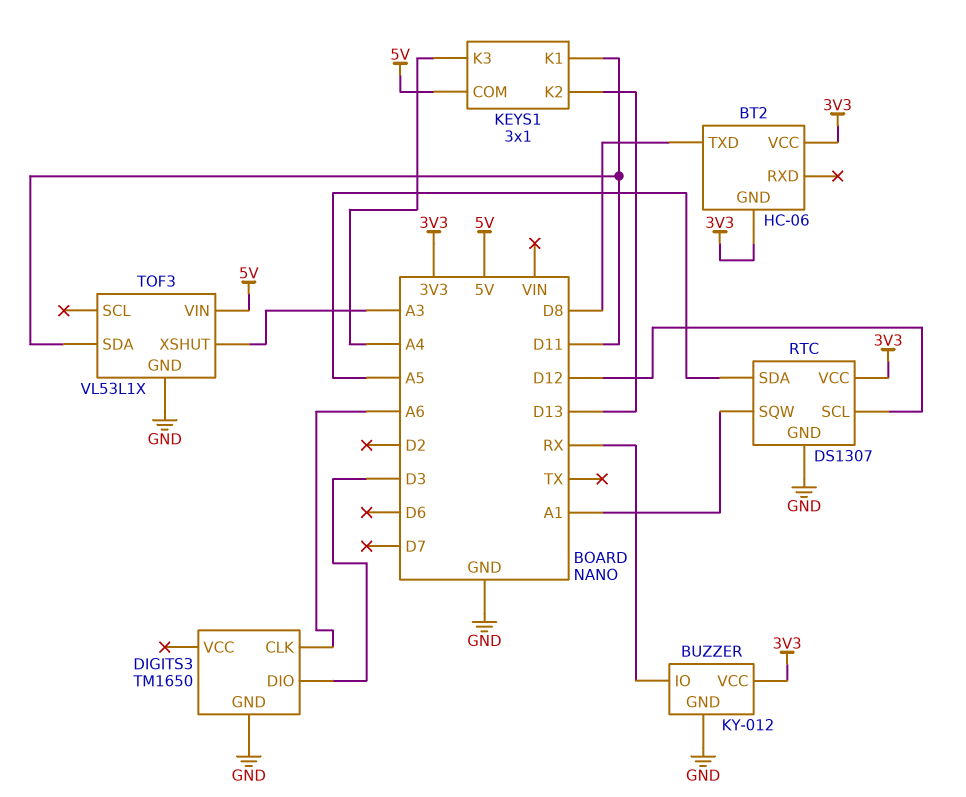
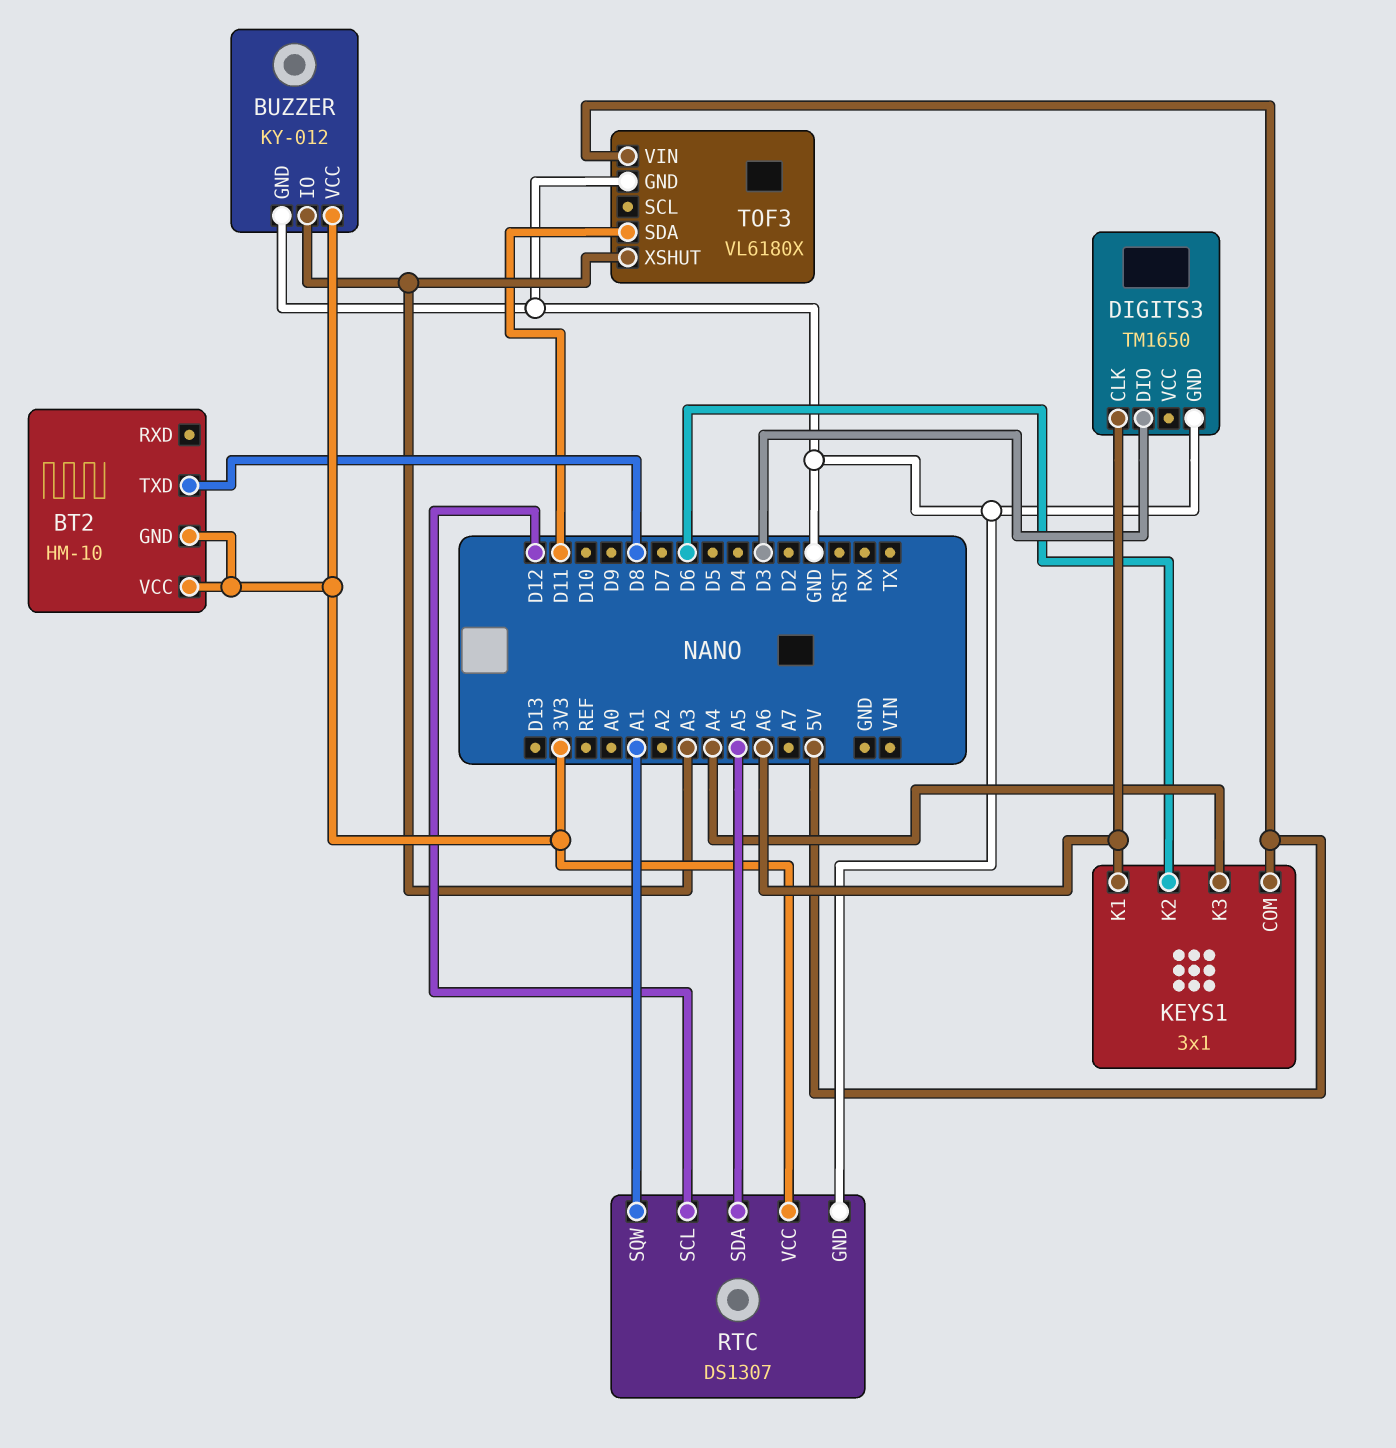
BT2: HC-06 -> HM-10
BUZZER pin IO: RX -> A3
KEYS1 pin K1: D11 -> A6
KEYS1 pin K2: D13 -> D6
TOF3: VL53L1X -> VL6180X

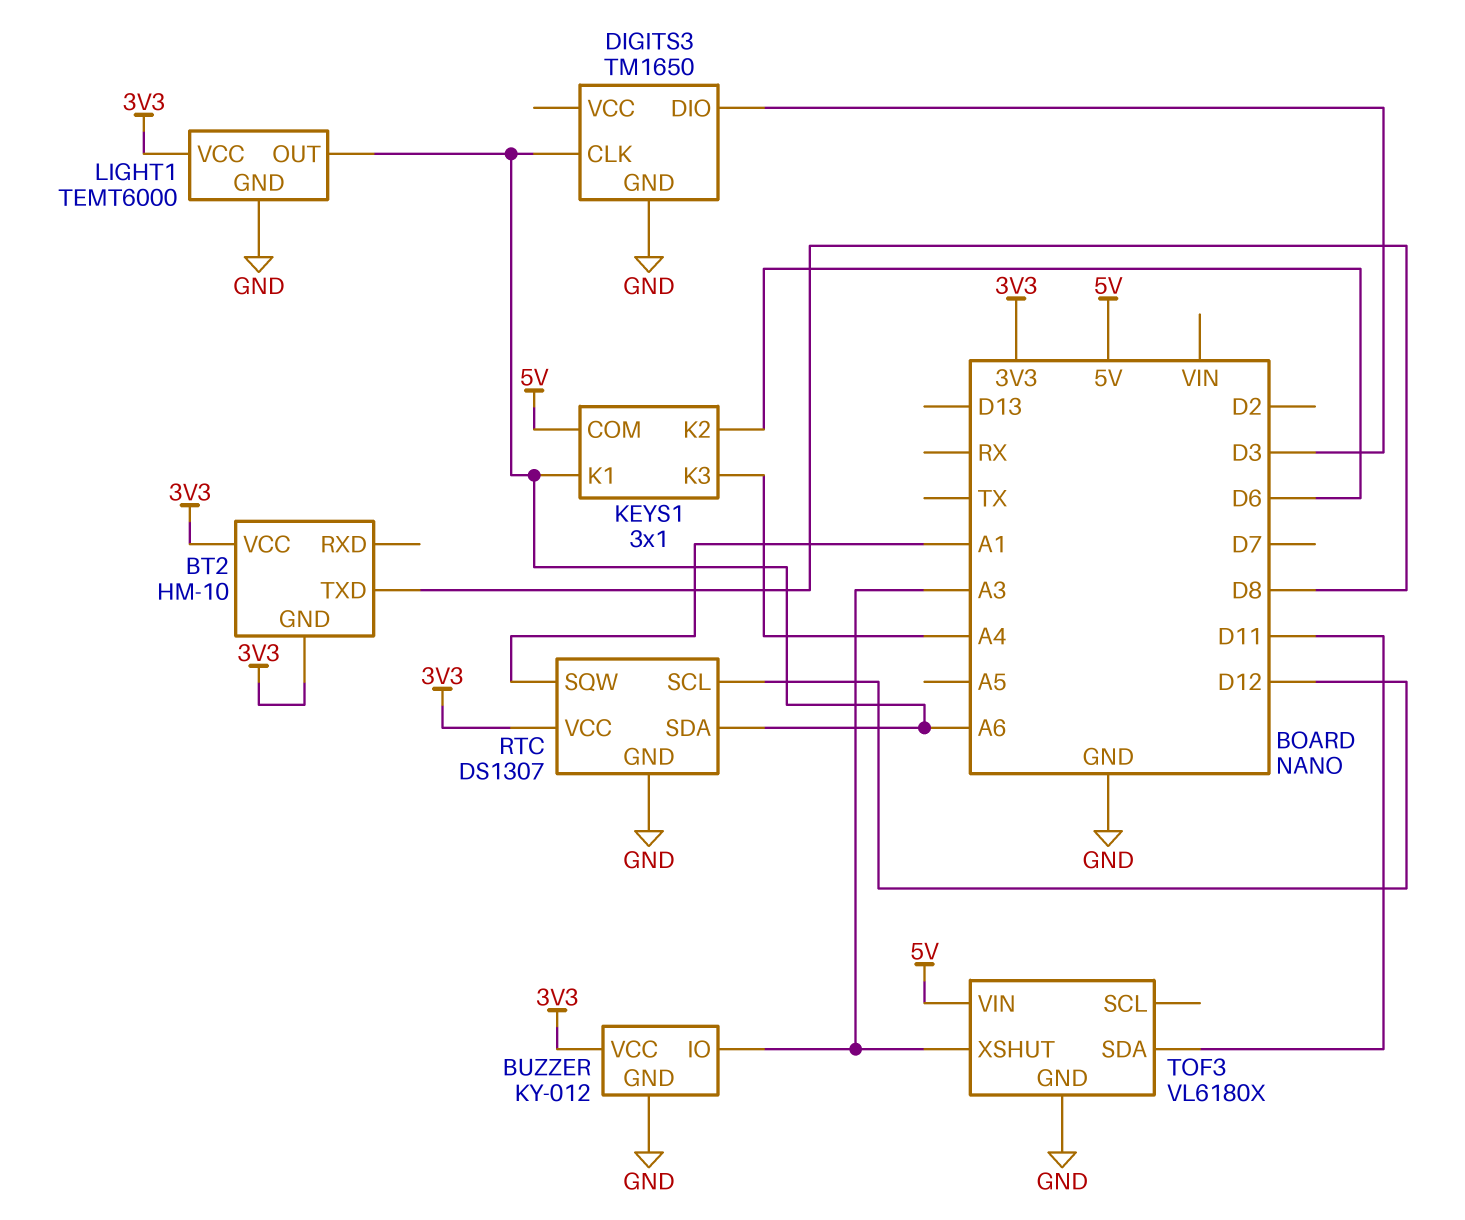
LIGHT1: none -> TEMT6000
LIGHT1 pin GND: none -> GND
LIGHT1 pin OUT: none -> A6
LIGHT1 pin VCC: none -> 3V3
RTC pin SDA: A5 -> A6

